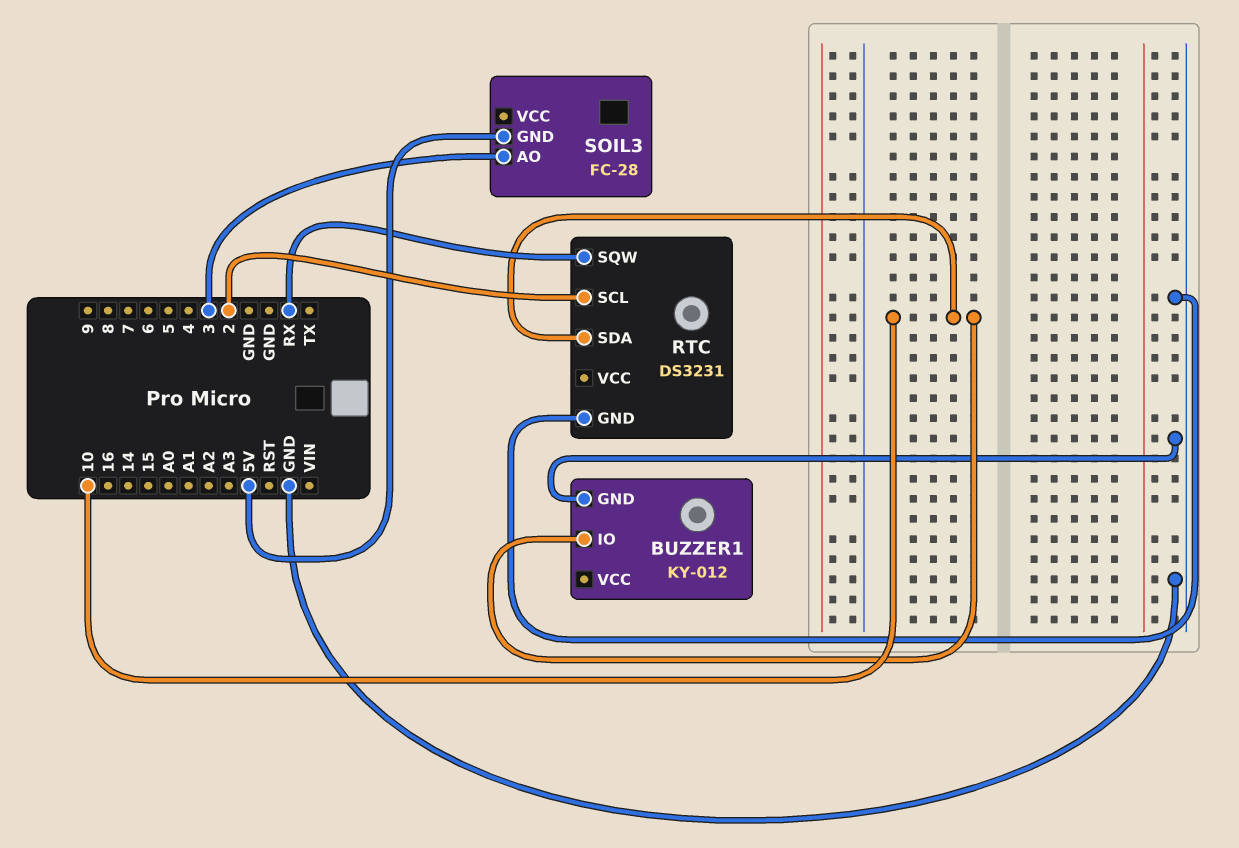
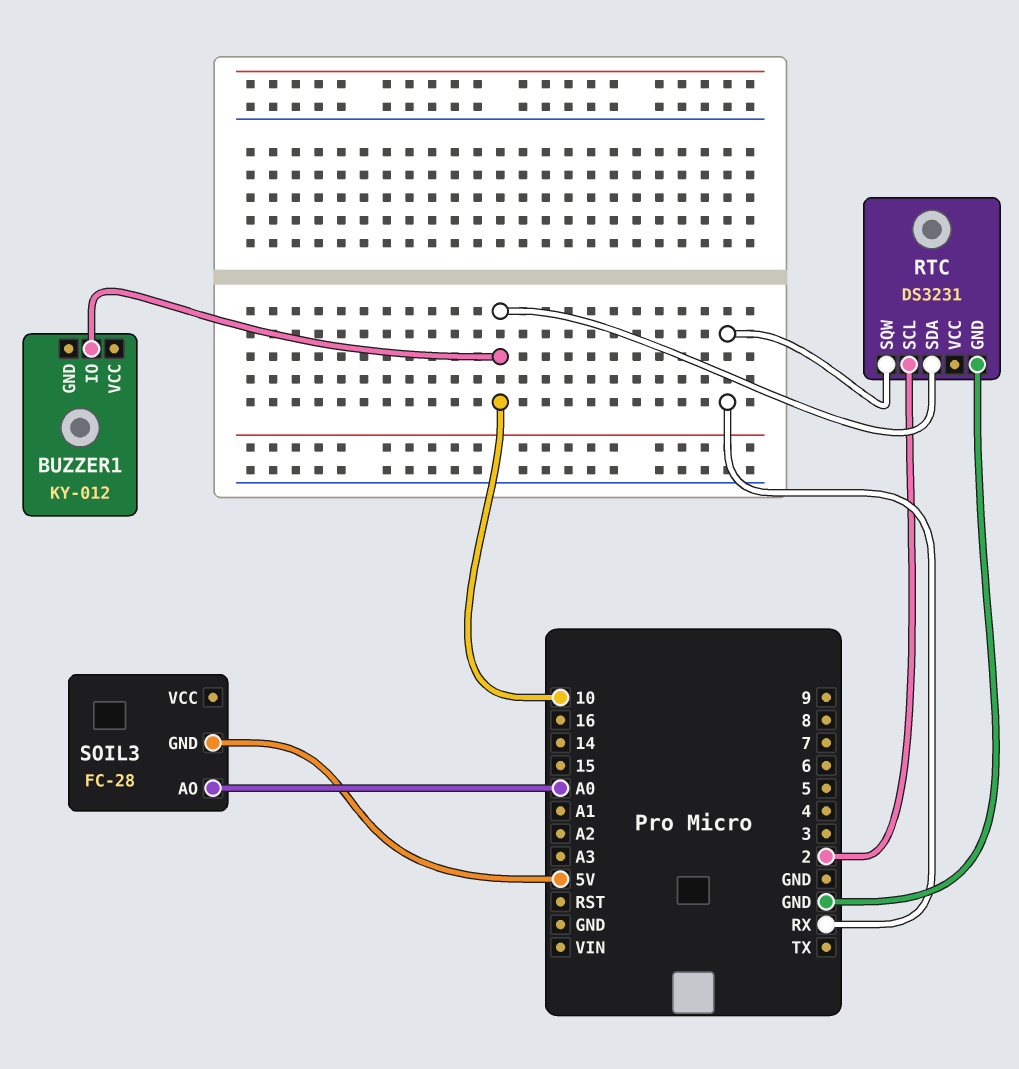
BUZZER1 pin GND: GND -> none
SOIL3 pin AO: 3 -> A0

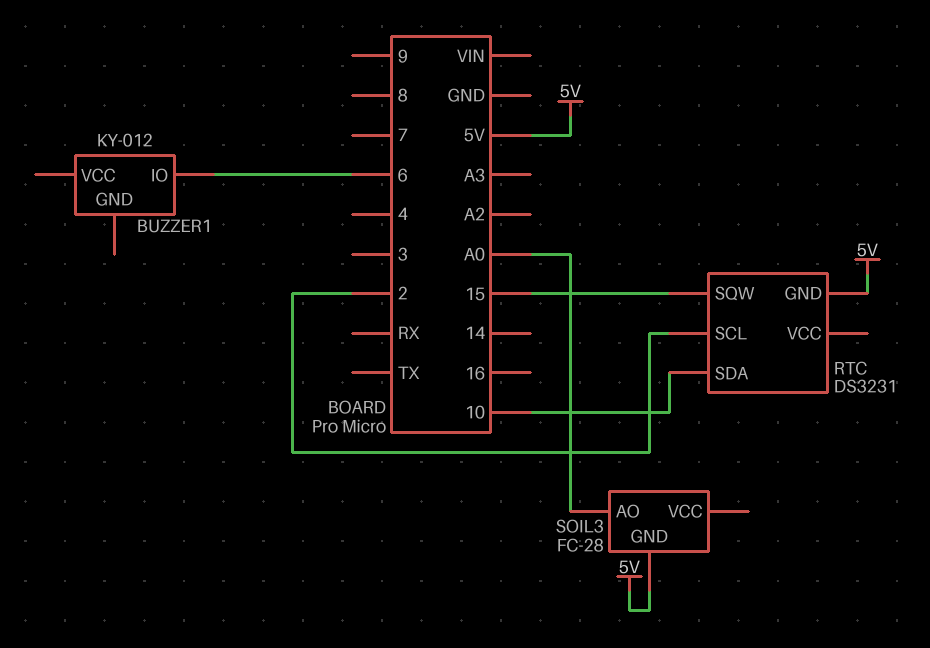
BUZZER1 pin IO: 10 -> 6
RTC pin GND: GND -> 5V
RTC pin SQW: RX -> 15

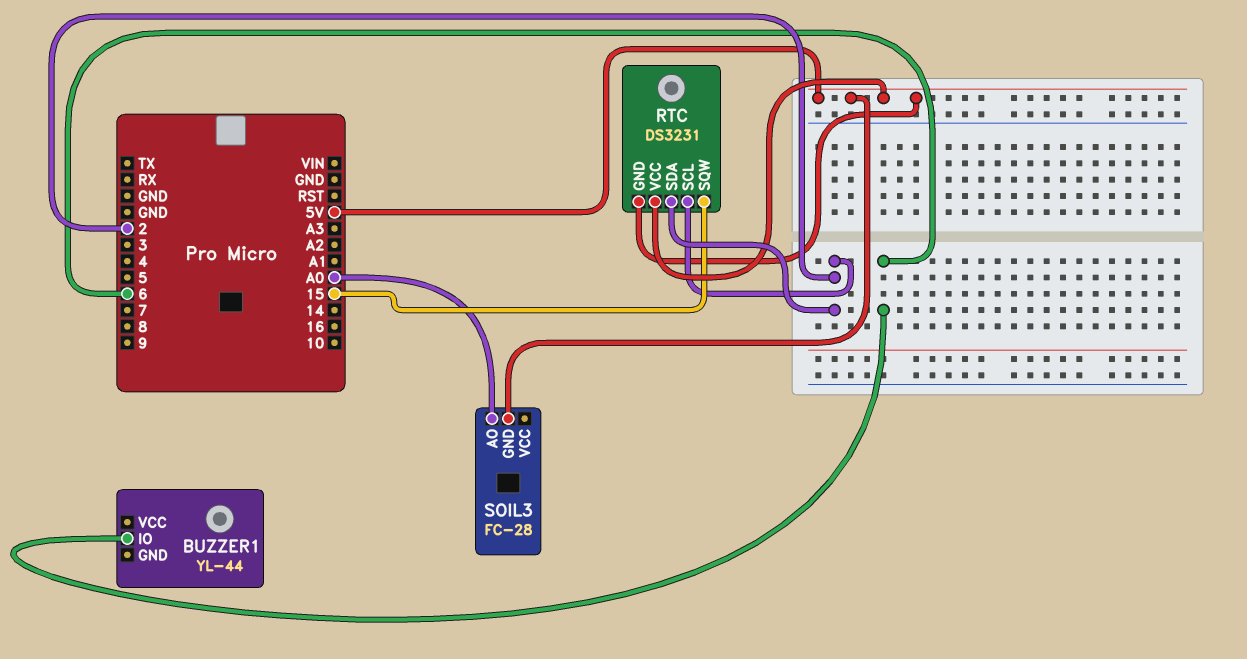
BUZZER1: KY-012 -> YL-44
RTC pin SDA: 10 -> 2
RTC pin VCC: none -> 5V

